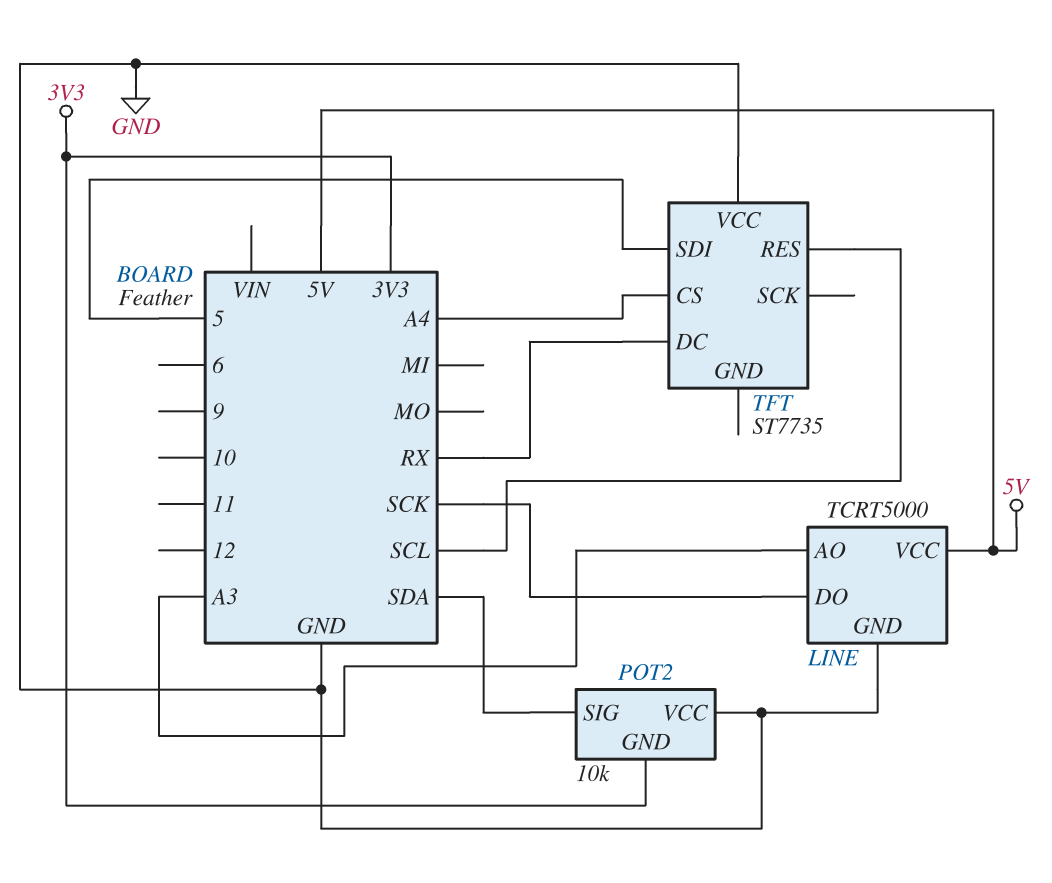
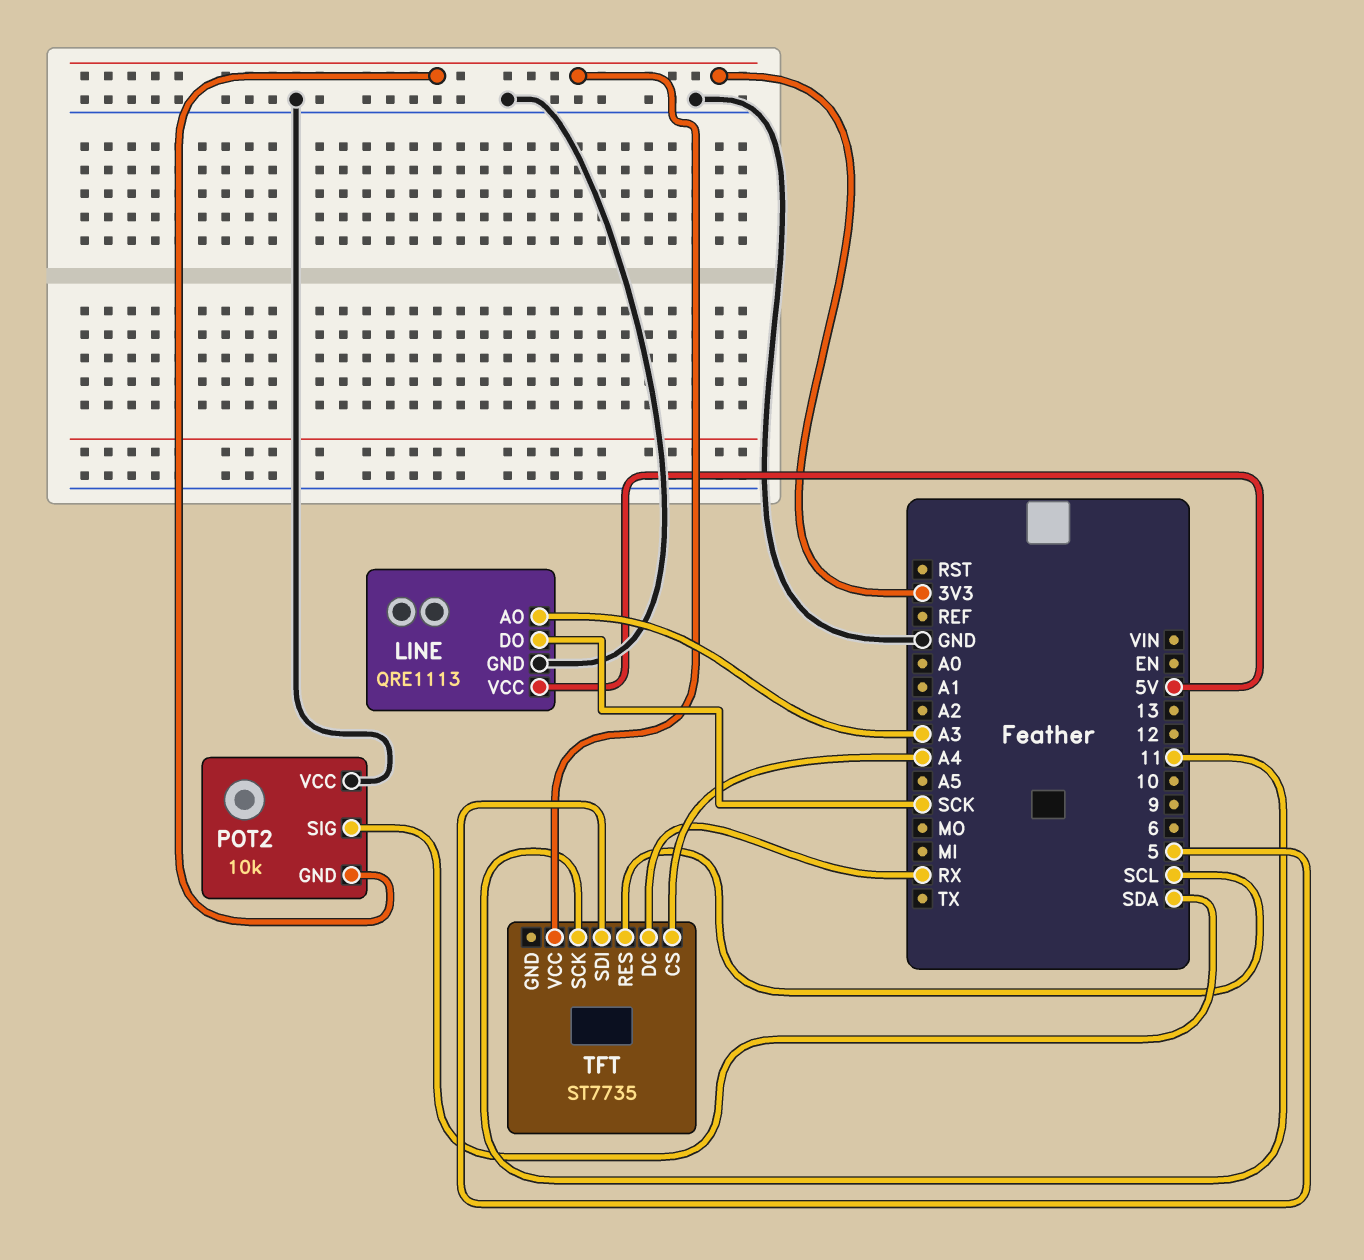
LINE: TCRT5000 -> QRE1113
TFT pin SCK: none -> 11
TFT pin VCC: GND -> 3V3

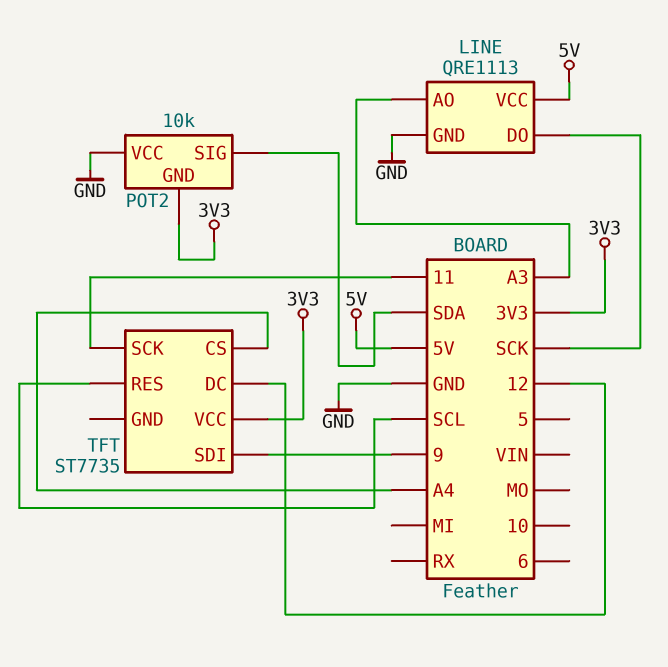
TFT pin DC: RX -> 12
TFT pin SDI: 5 -> 9

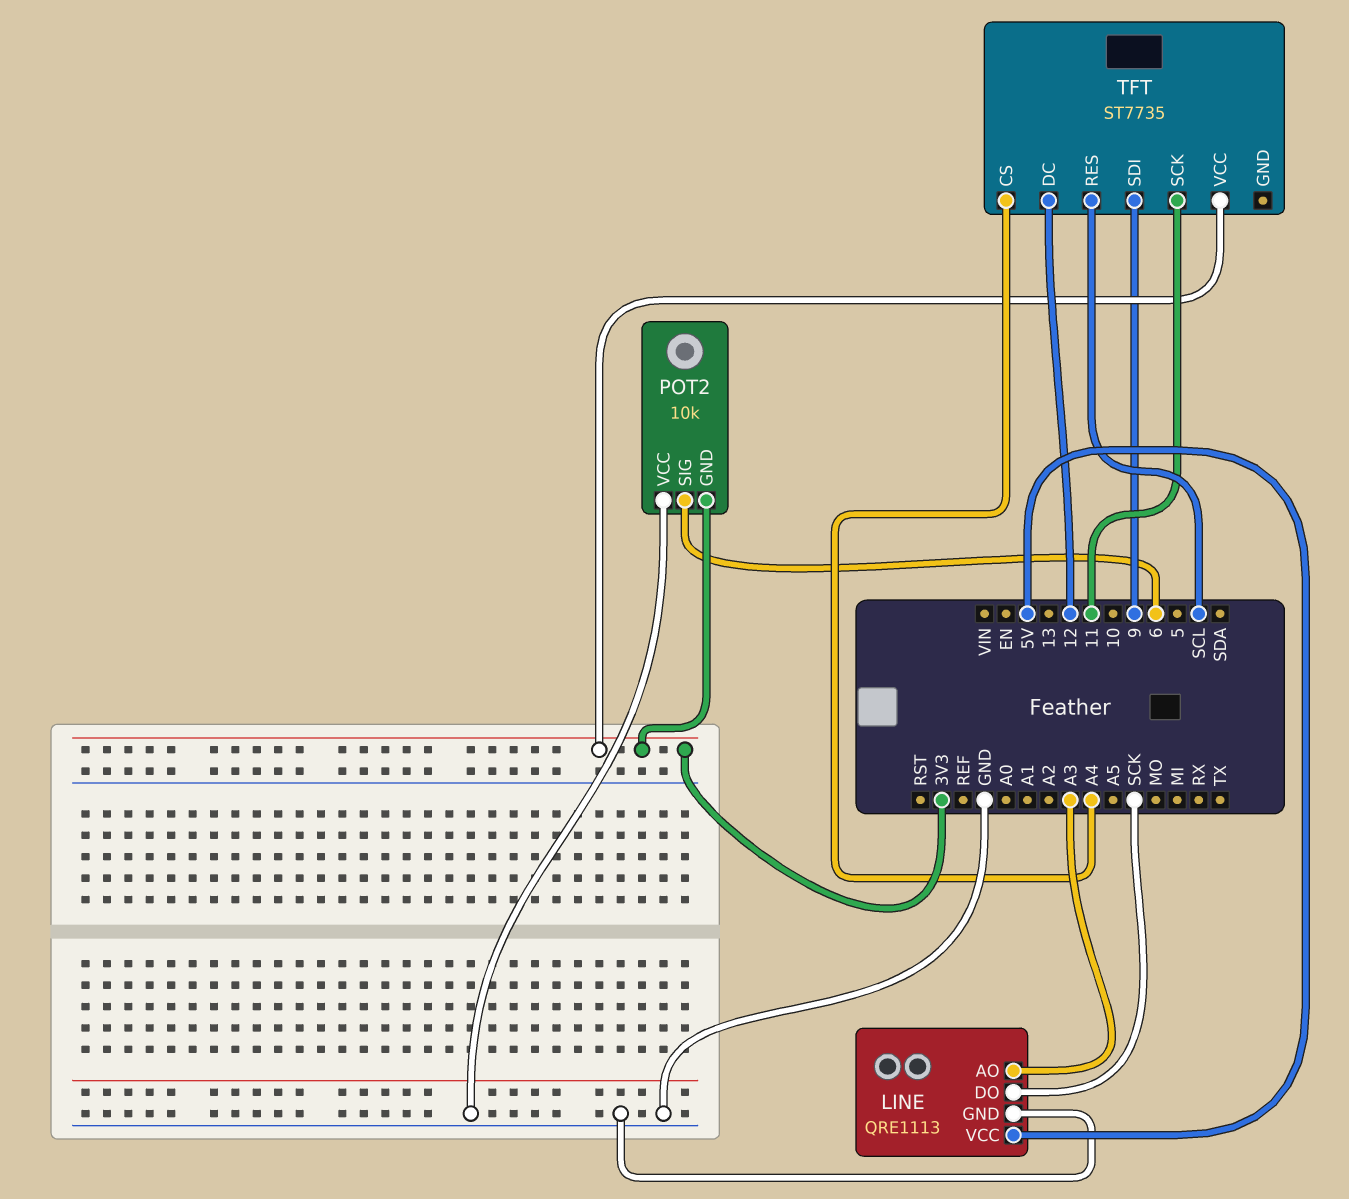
POT2 pin SIG: SDA -> 6

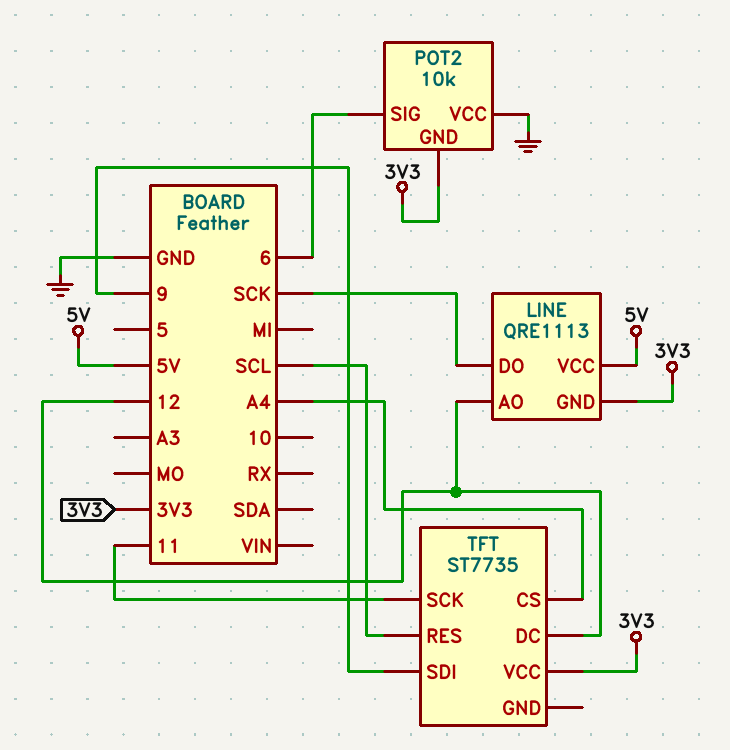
LINE pin AO: A3 -> 12
LINE pin GND: GND -> 3V3

